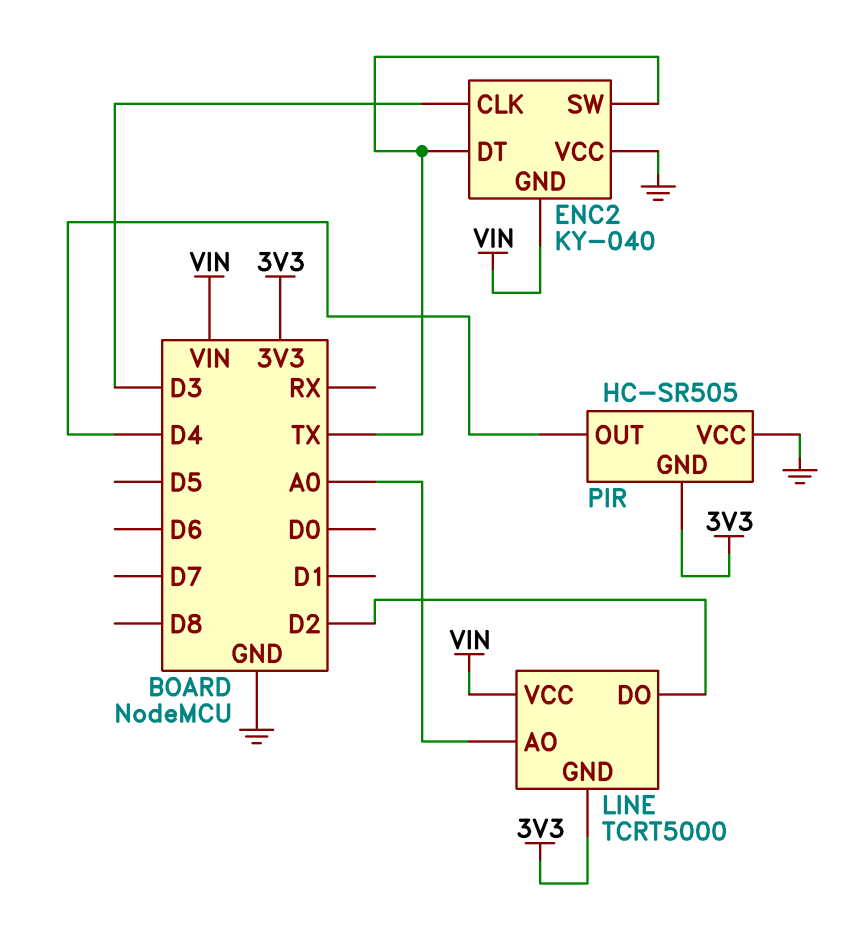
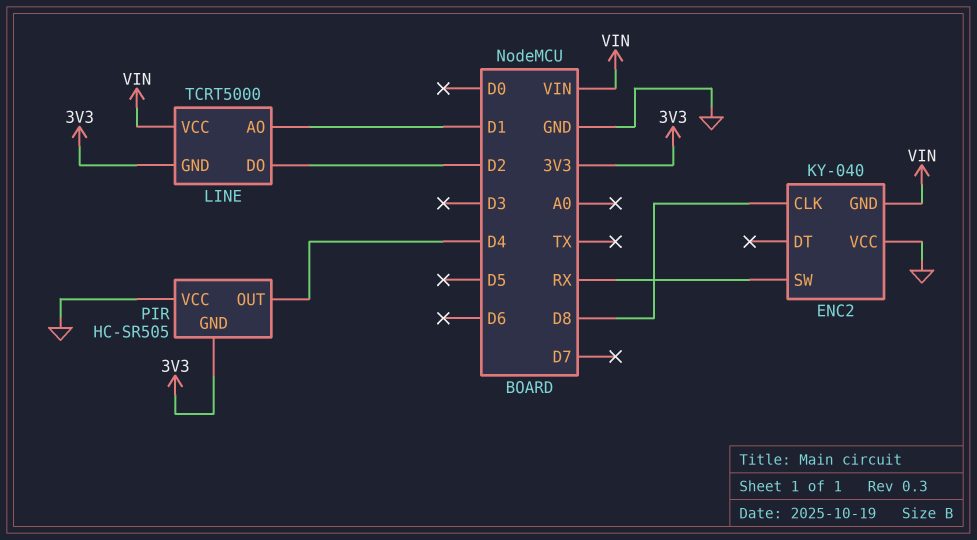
ENC2 pin CLK: D3 -> D8
ENC2 pin DT: TX -> none
ENC2 pin SW: TX -> RX
LINE pin AO: A0 -> D1

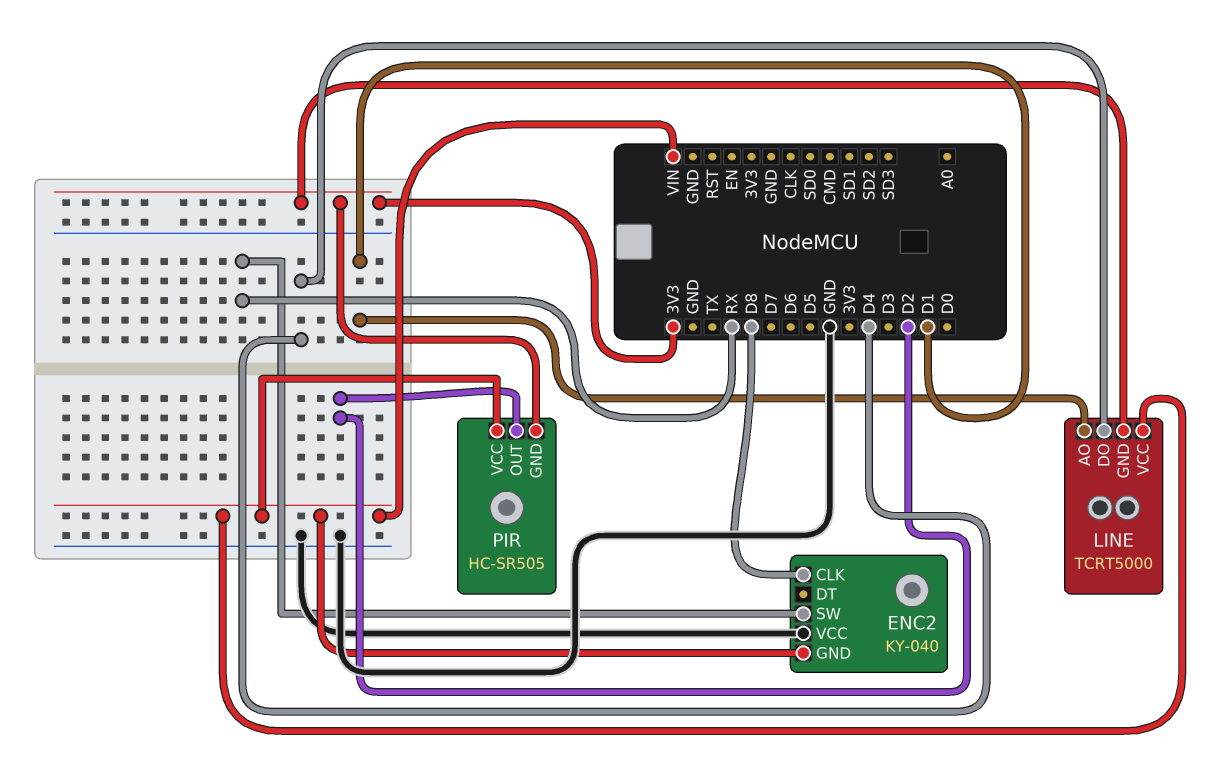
LINE pin DO: D2 -> D4
PIR pin OUT: D4 -> D2
PIR pin VCC: GND -> VIN

